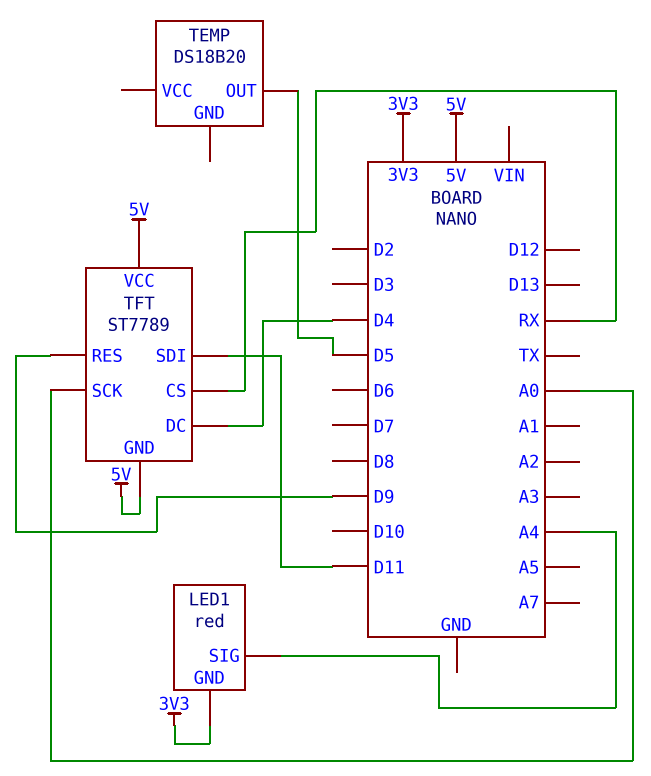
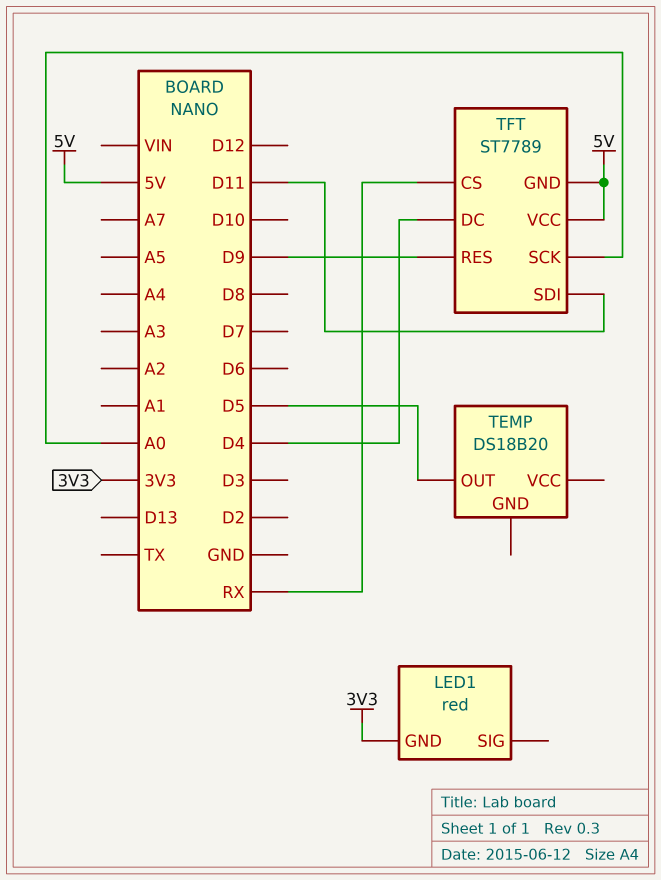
LED1 pin SIG: A4 -> none

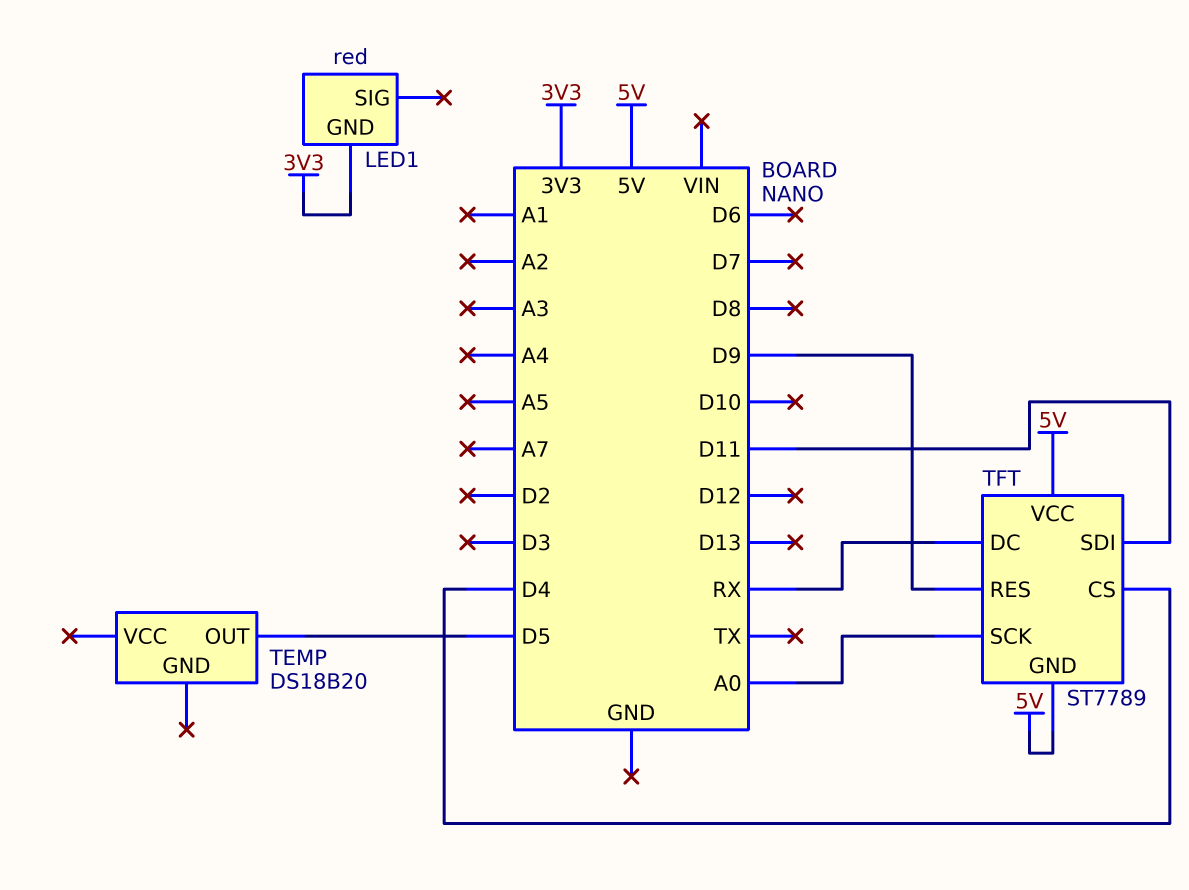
TFT pin CS: RX -> D4
TFT pin DC: D4 -> RX

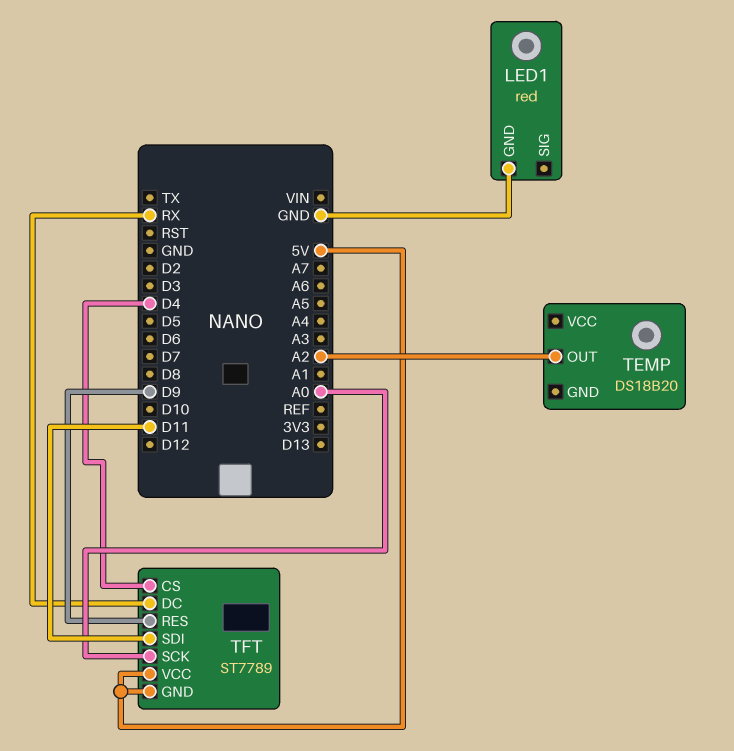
LED1 pin GND: 3V3 -> GND
TEMP pin OUT: D5 -> A2

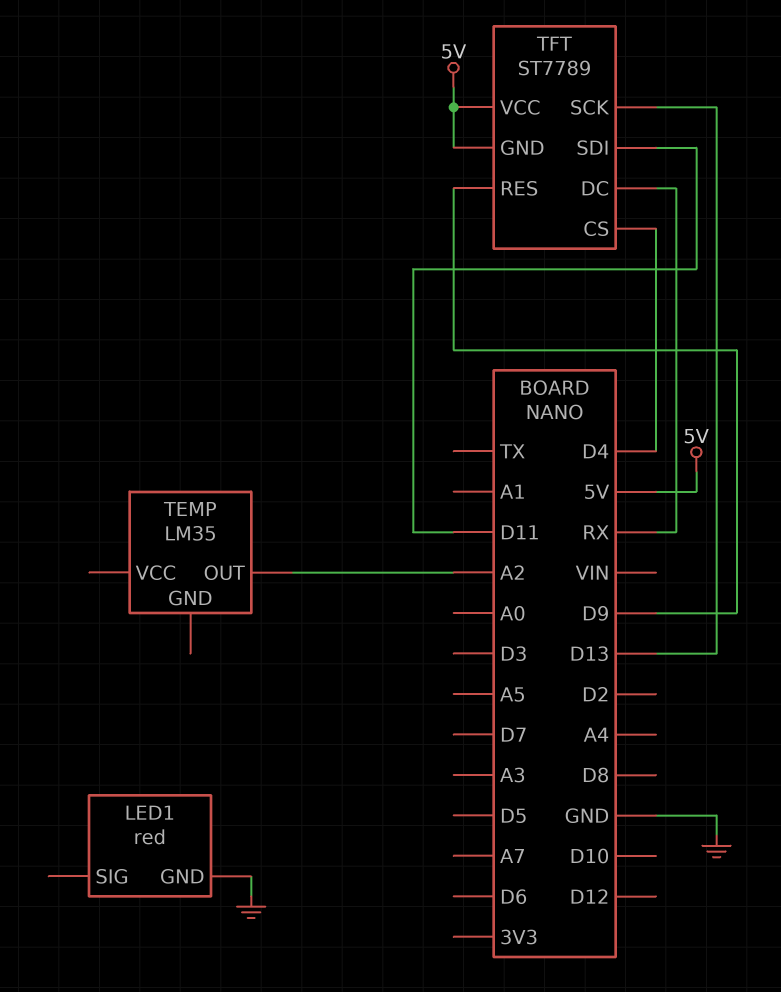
TEMP: DS18B20 -> LM35
TFT pin SCK: A0 -> D13

